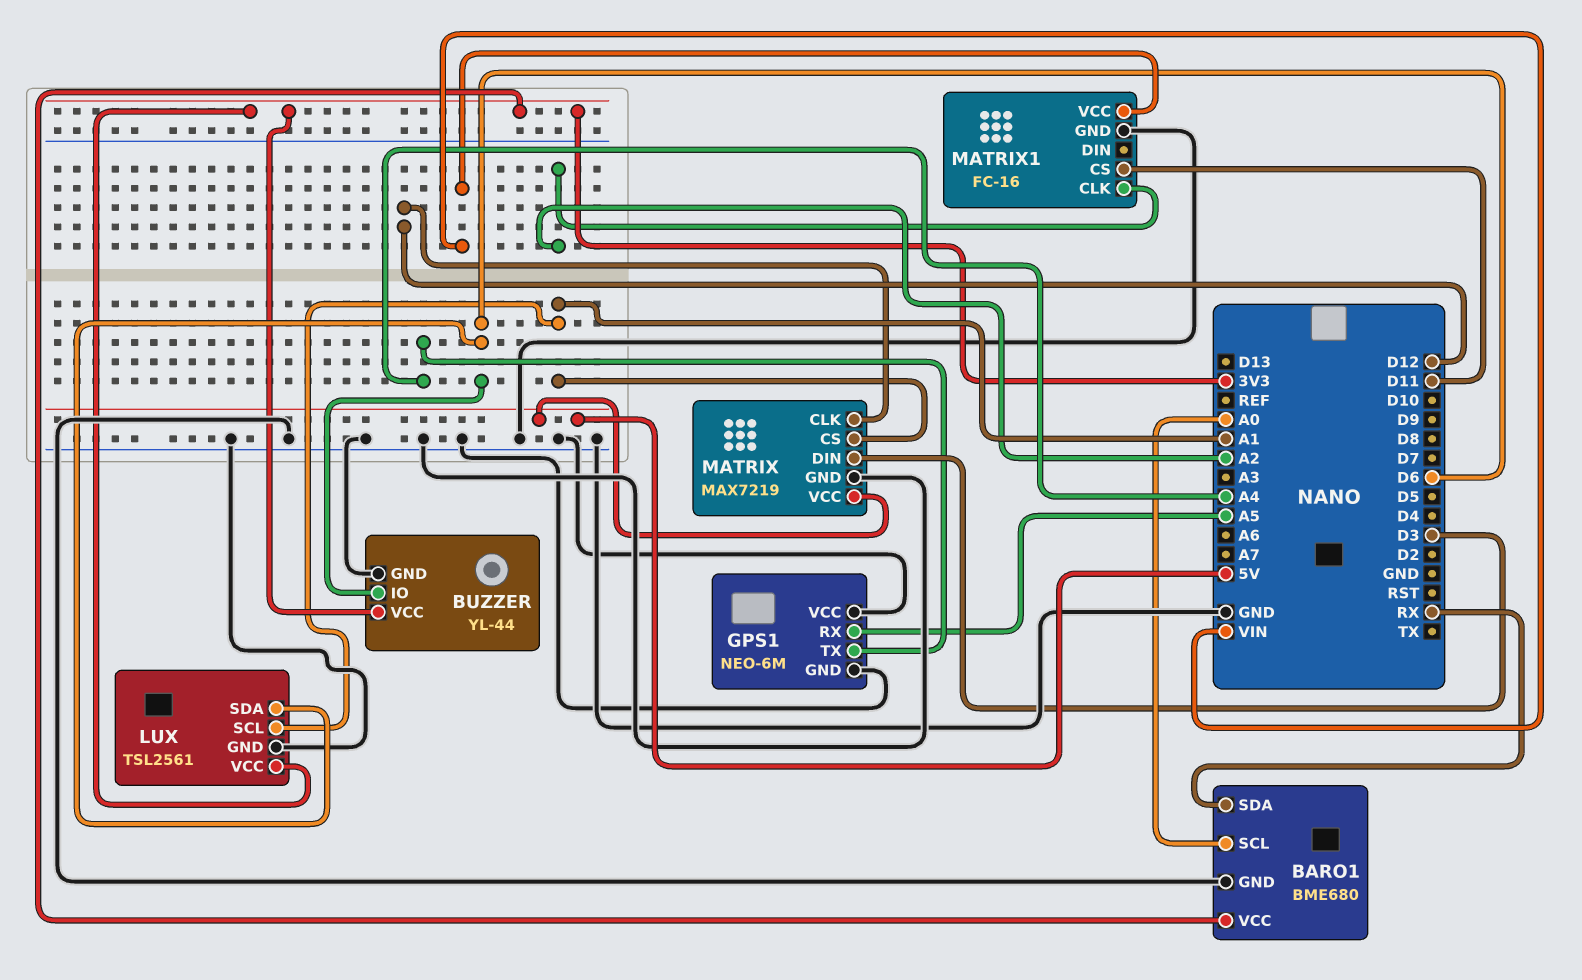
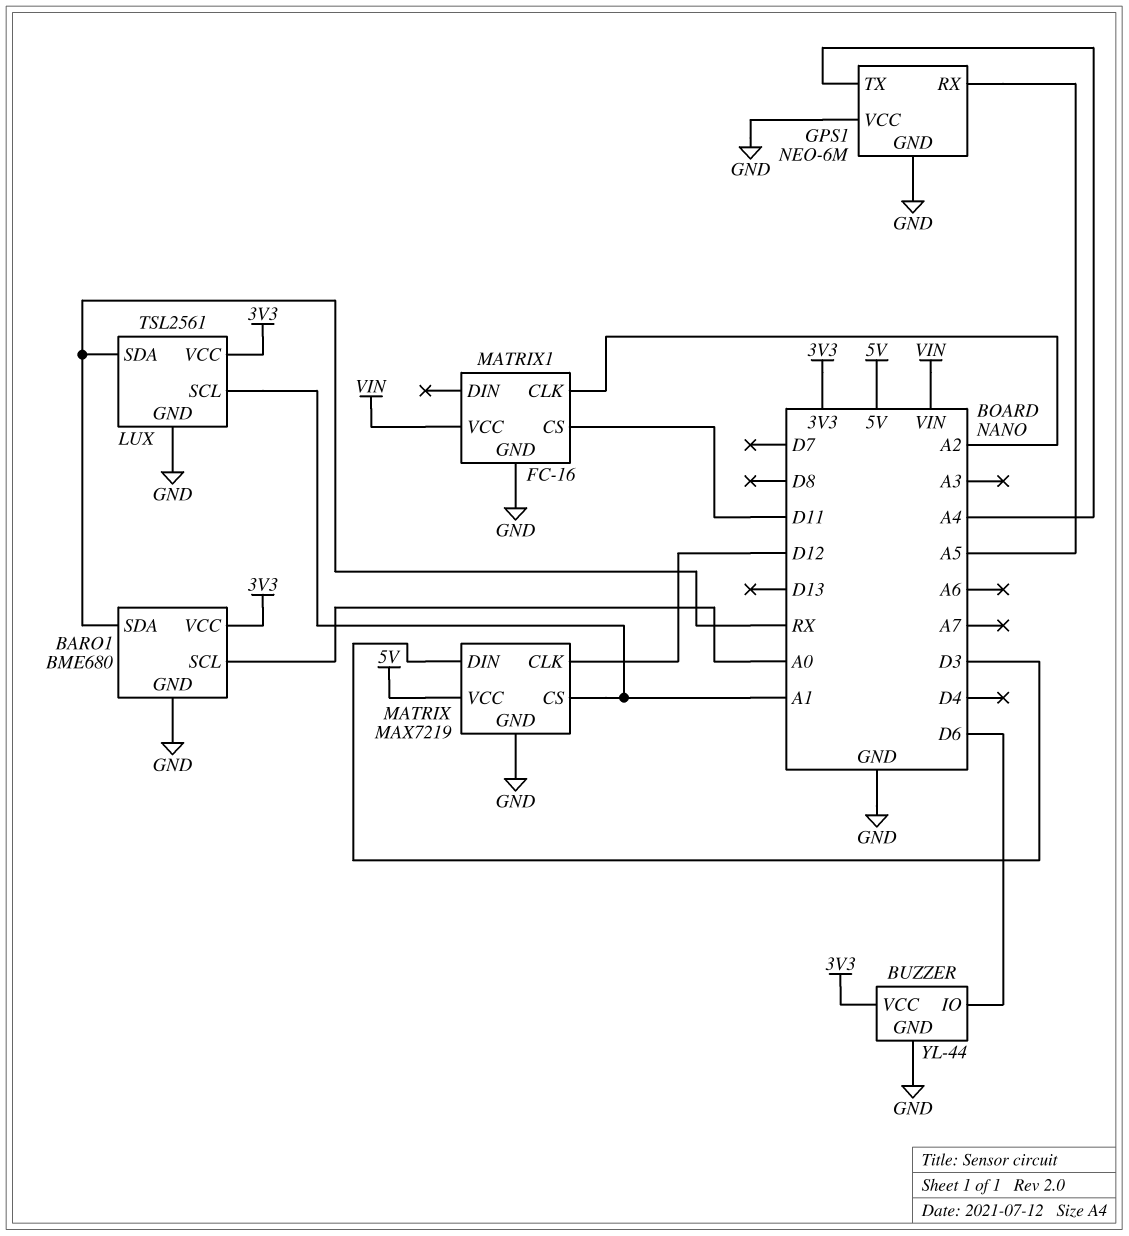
LUX pin SDA: D6 -> RX

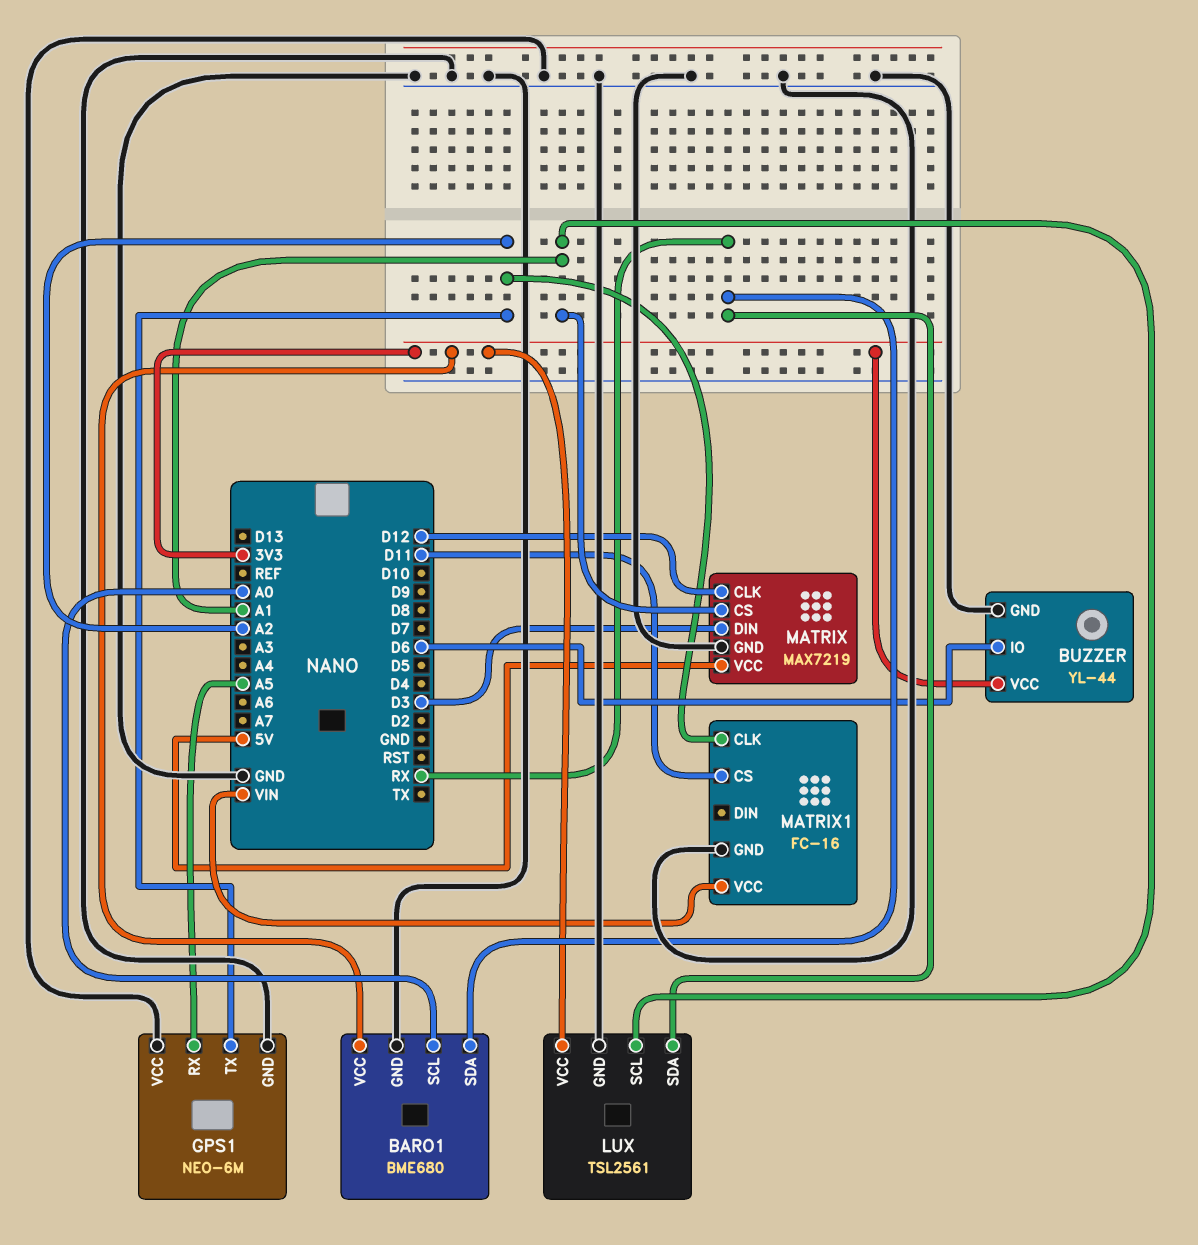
GPS1 pin TX: A4 -> A2

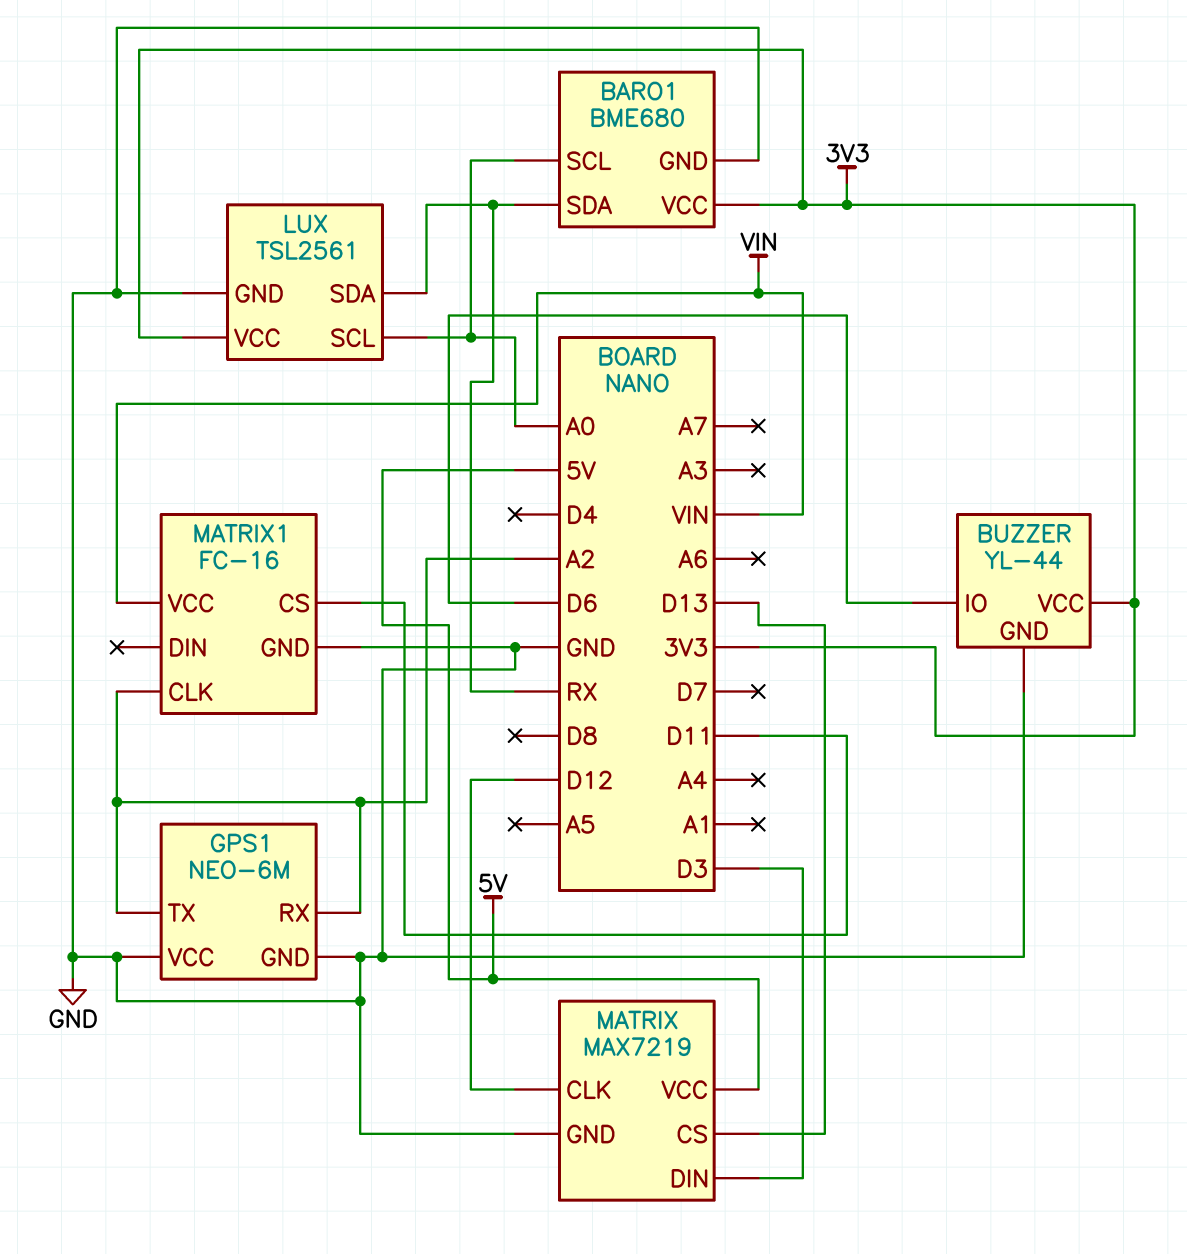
GPS1 pin RX: A5 -> A2
LUX pin SCL: A1 -> A0
MATRIX pin CS: A1 -> D13

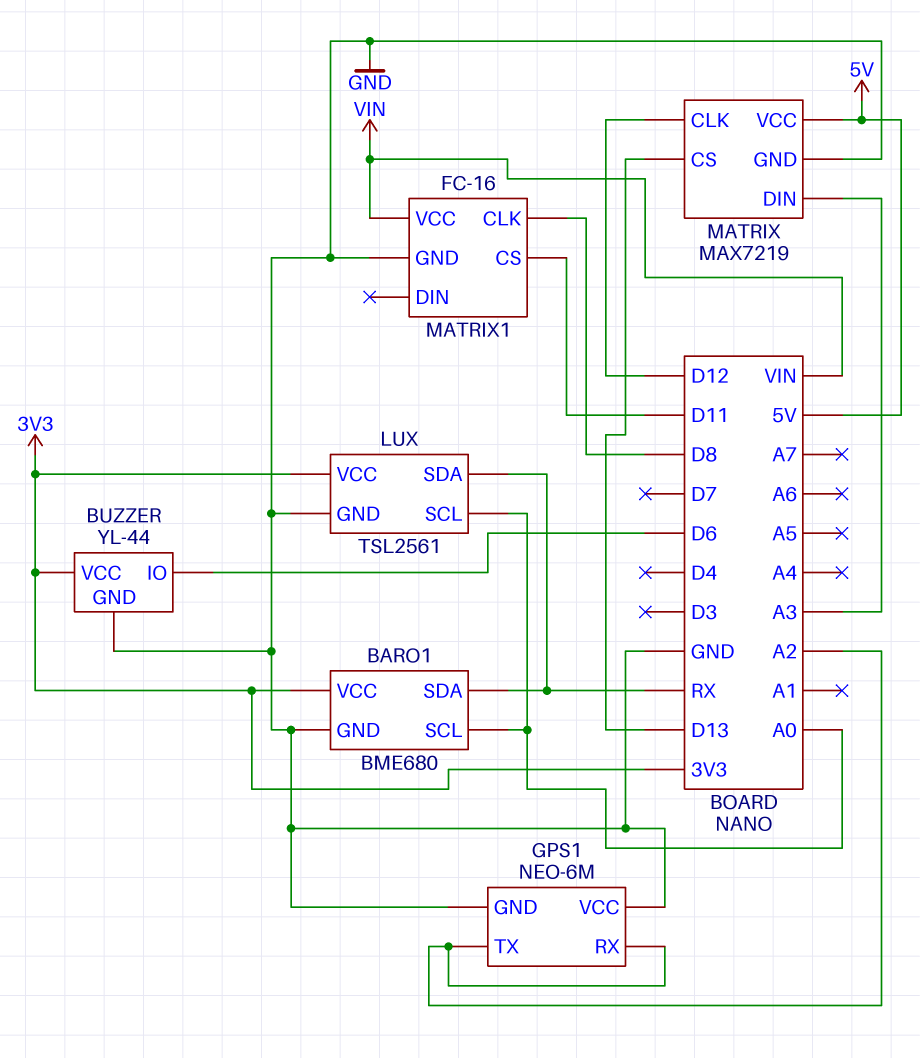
MATRIX pin DIN: D3 -> A3
MATRIX1 pin CLK: A2 -> D8

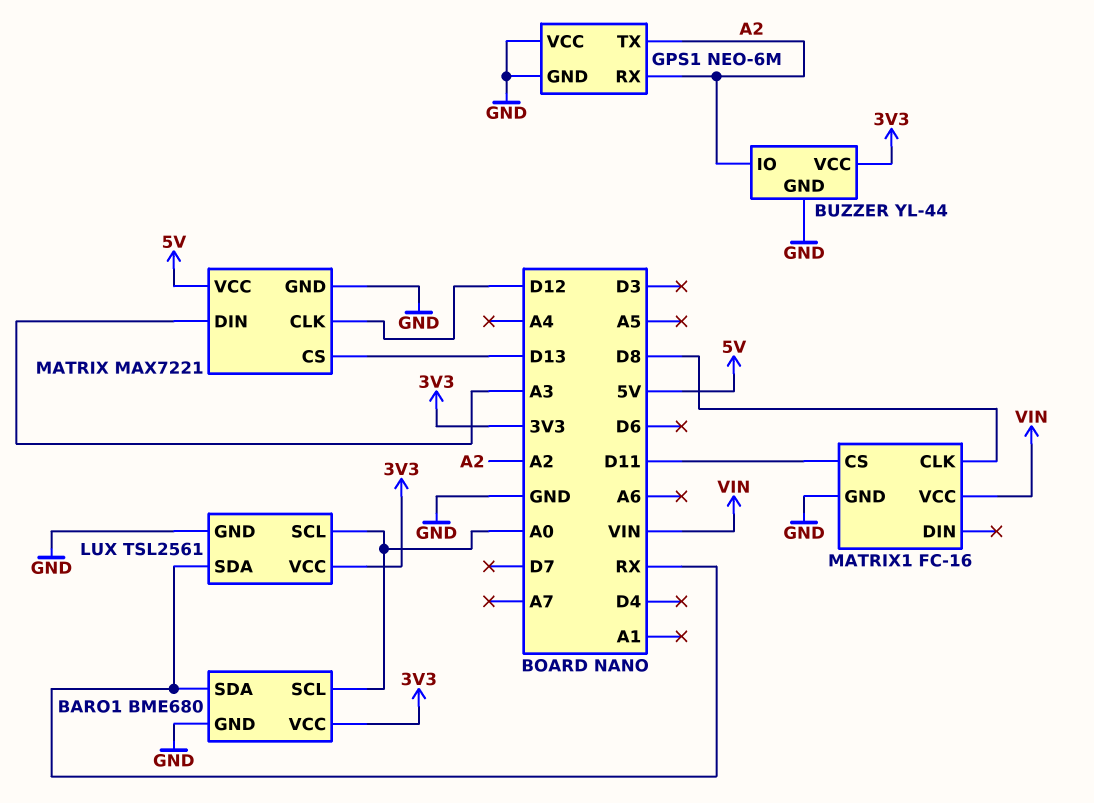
BUZZER pin IO: D6 -> A2
MATRIX: MAX7219 -> MAX7221

